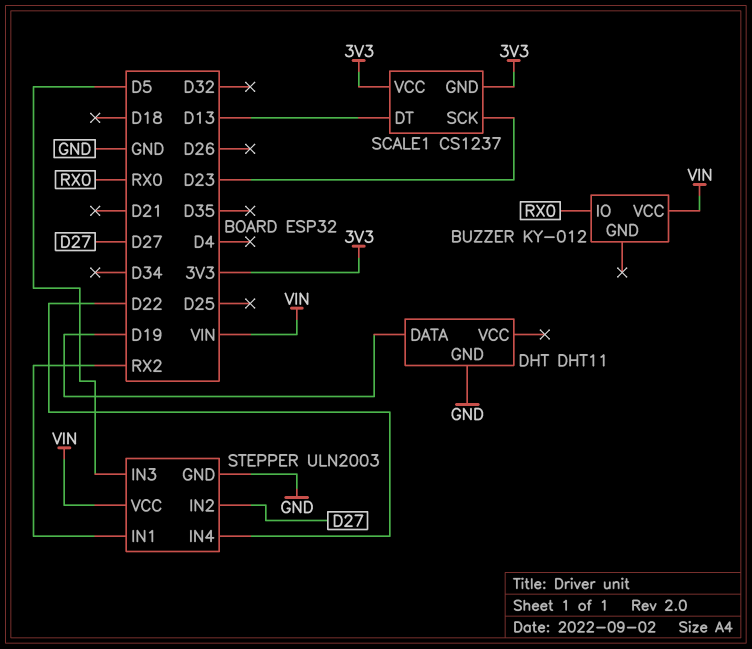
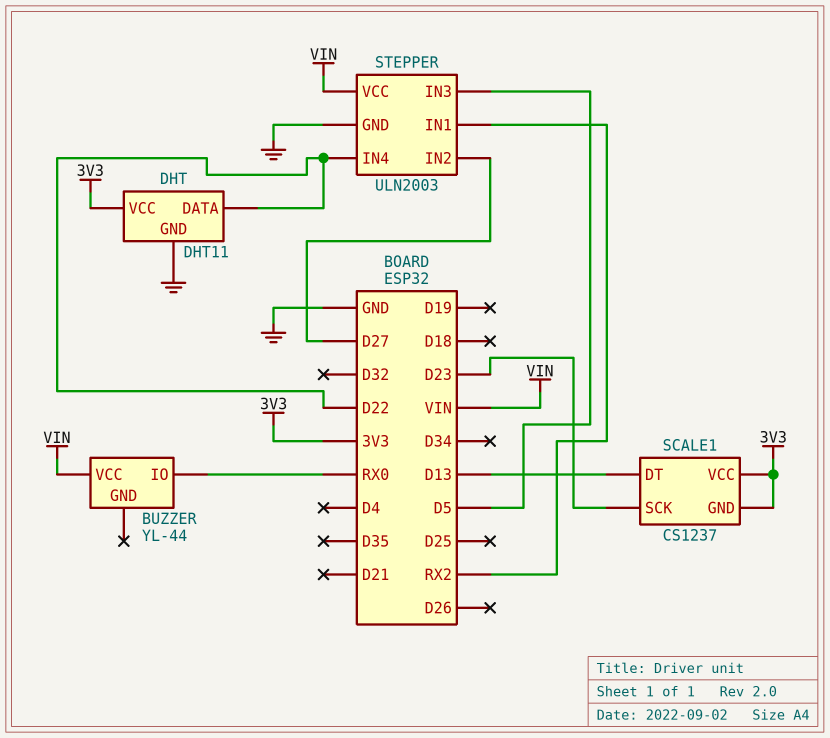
BUZZER: KY-012 -> YL-44
DHT pin DATA: D19 -> D22
DHT pin VCC: none -> 3V3

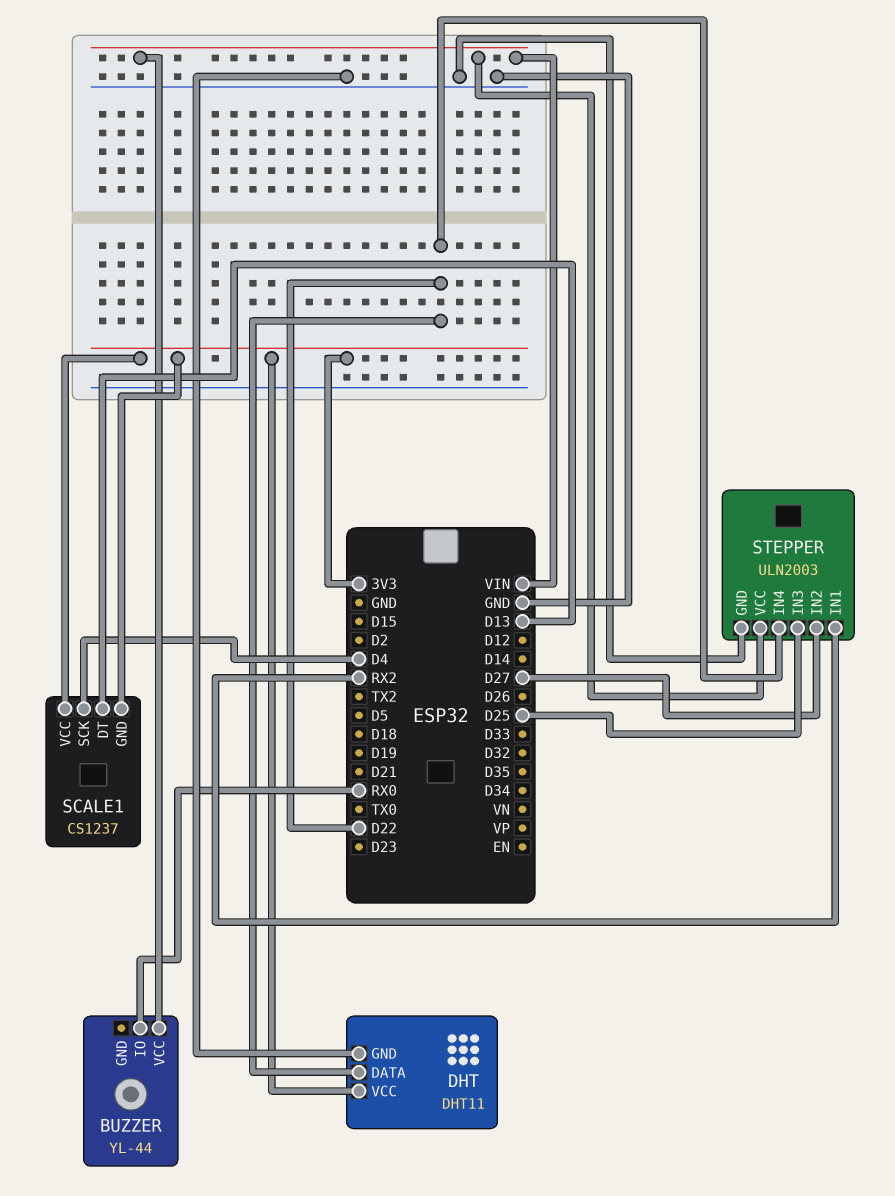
SCALE1 pin SCK: D23 -> D4
STEPPER pin IN3: D5 -> D25

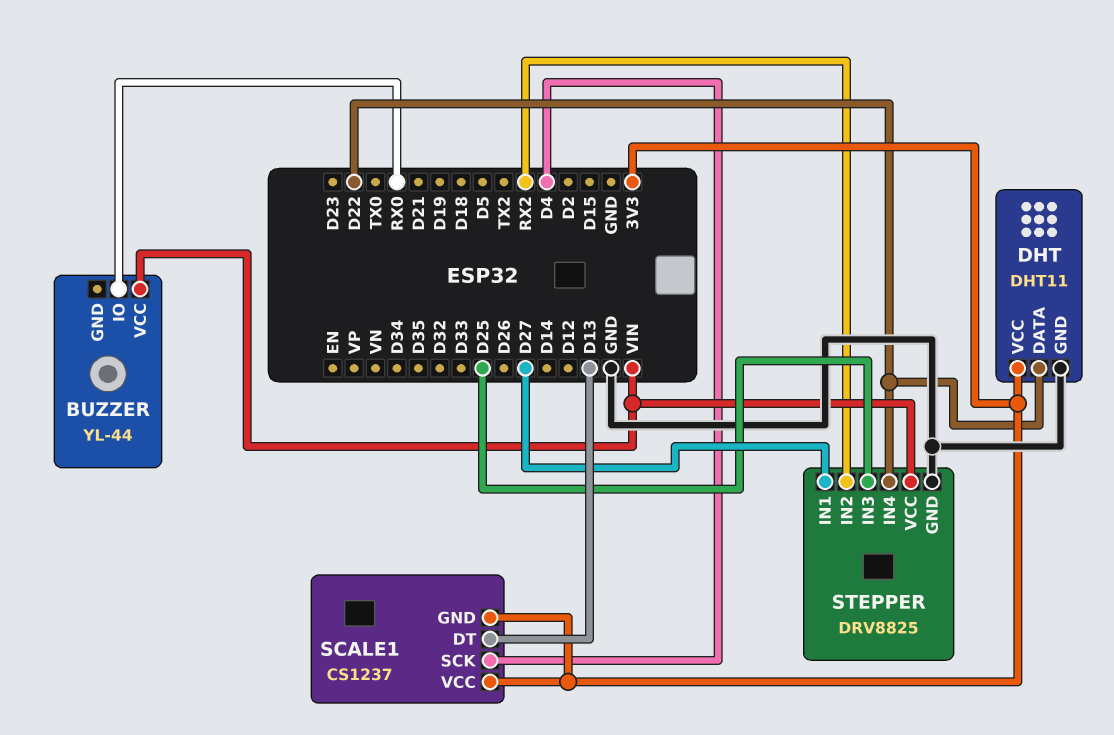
STEPPER: ULN2003 -> DRV8825
STEPPER pin IN1: RX2 -> D27
STEPPER pin IN2: D27 -> RX2

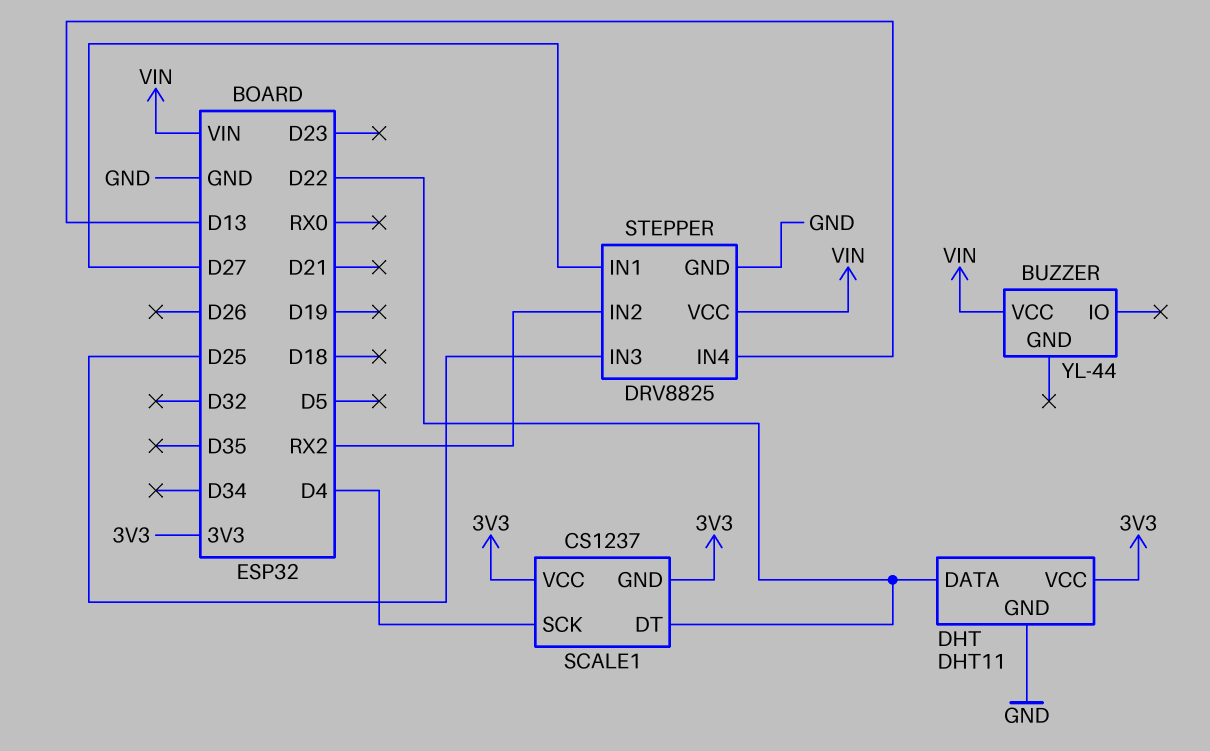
BUZZER pin IO: RX0 -> none
SCALE1 pin DT: D13 -> D22
STEPPER pin IN4: D22 -> D13

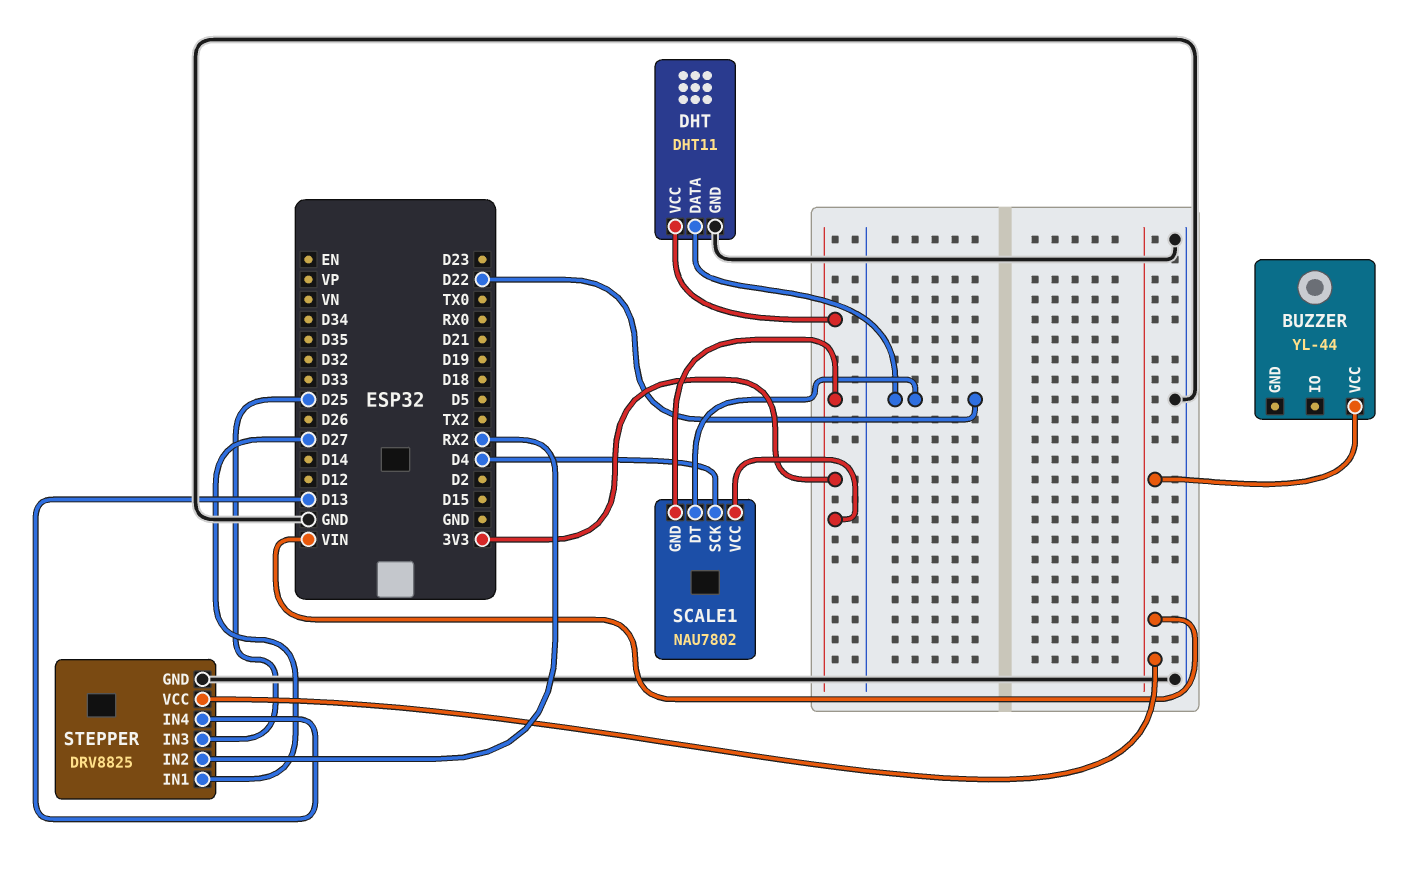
SCALE1: CS1237 -> NAU7802

